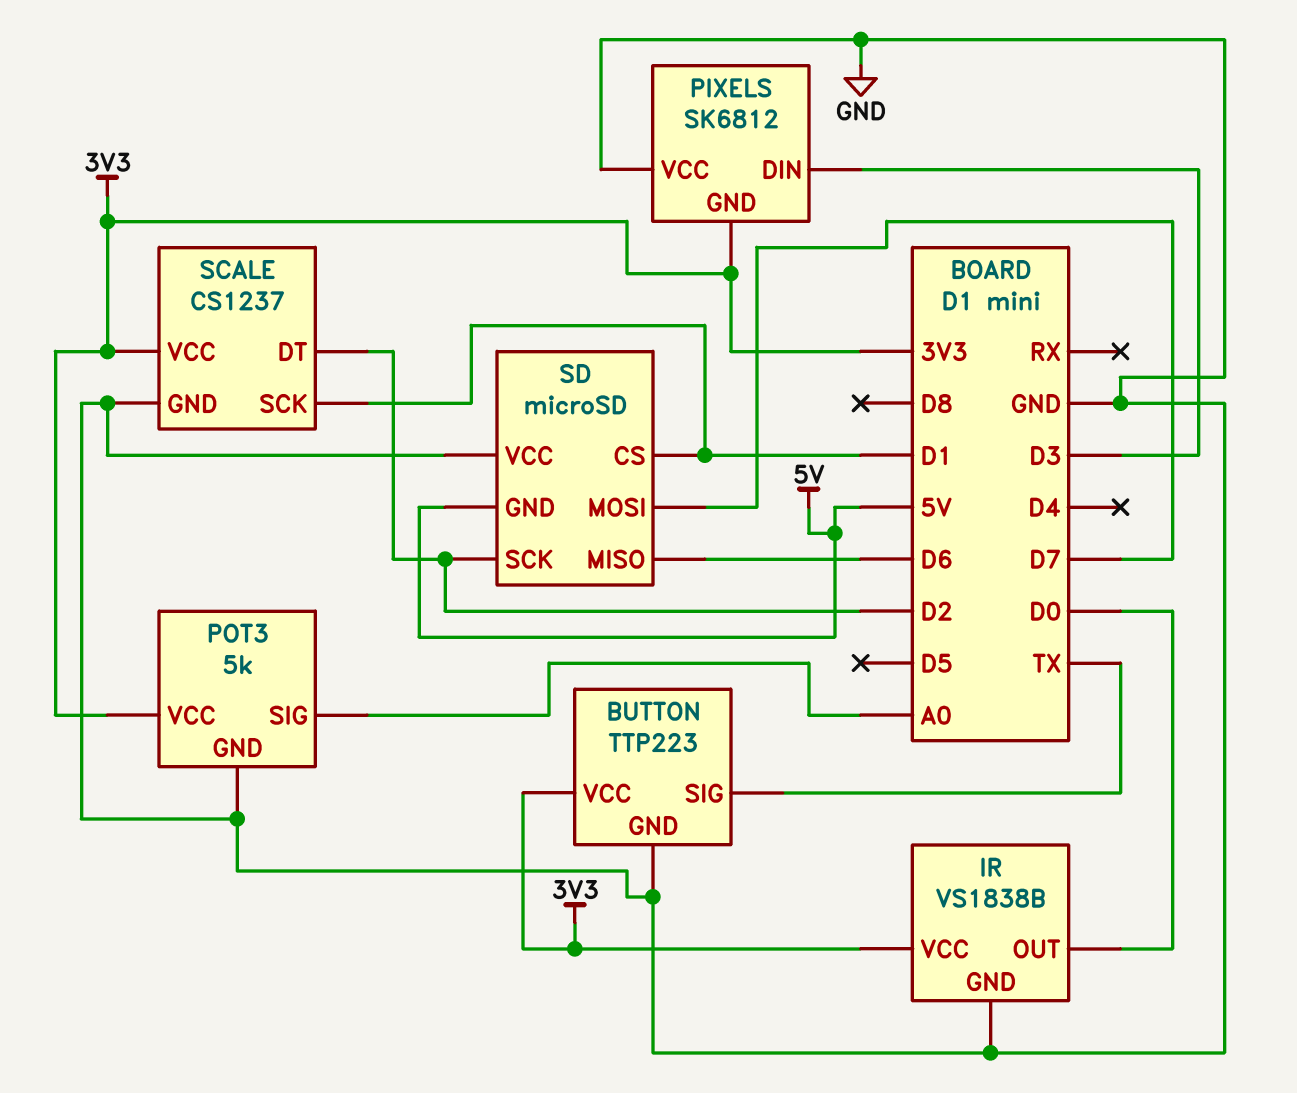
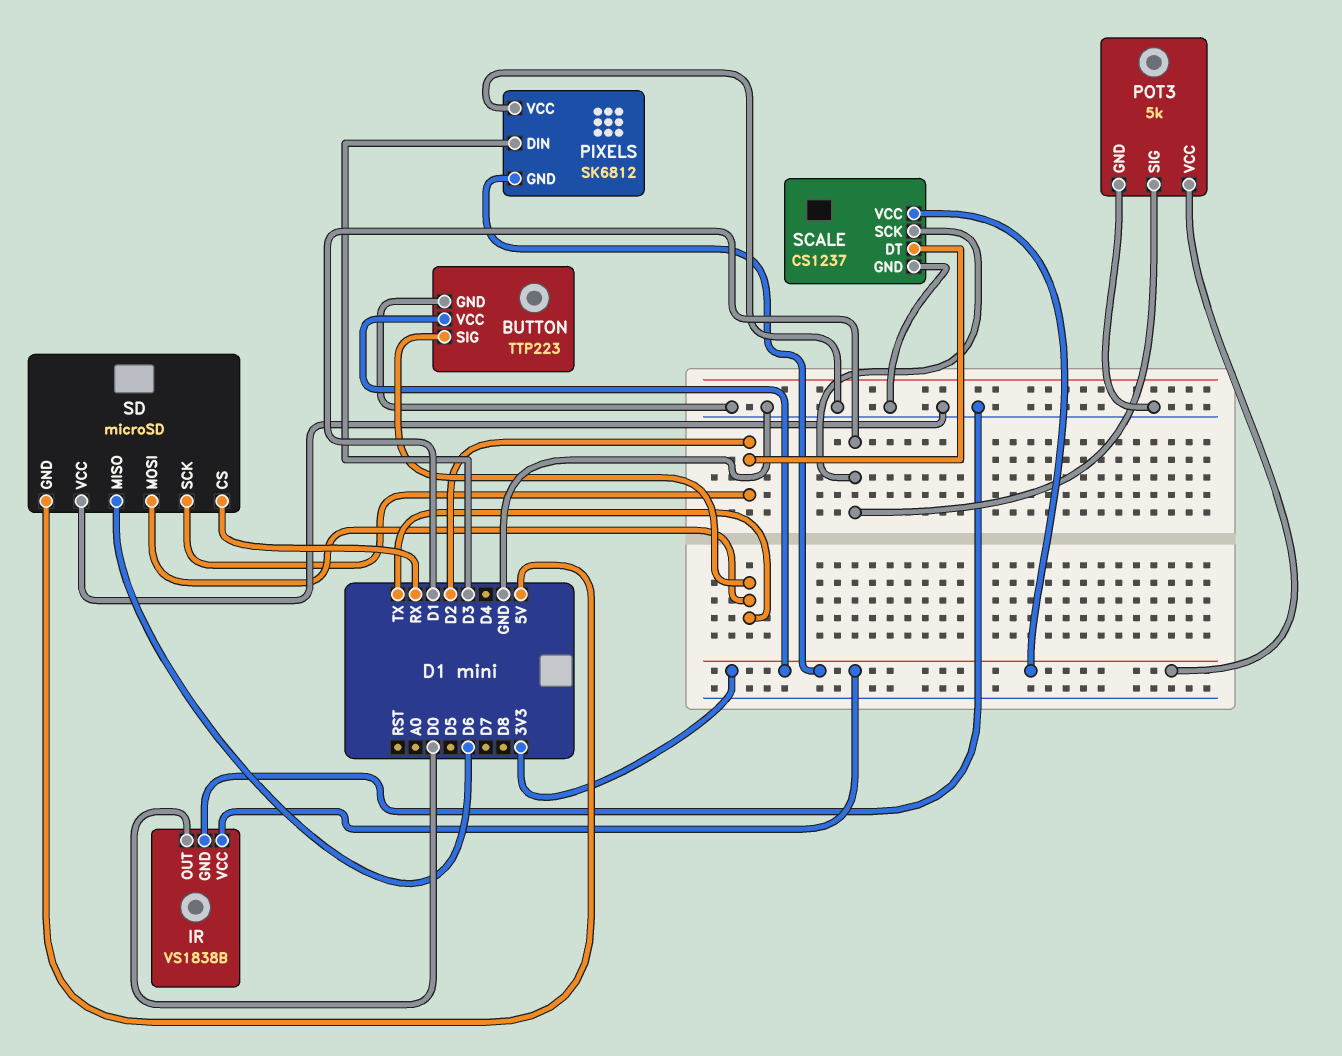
POT3 pin SIG: A0 -> D1
SD pin CS: D1 -> RX
SD pin MOSI: D7 -> TX

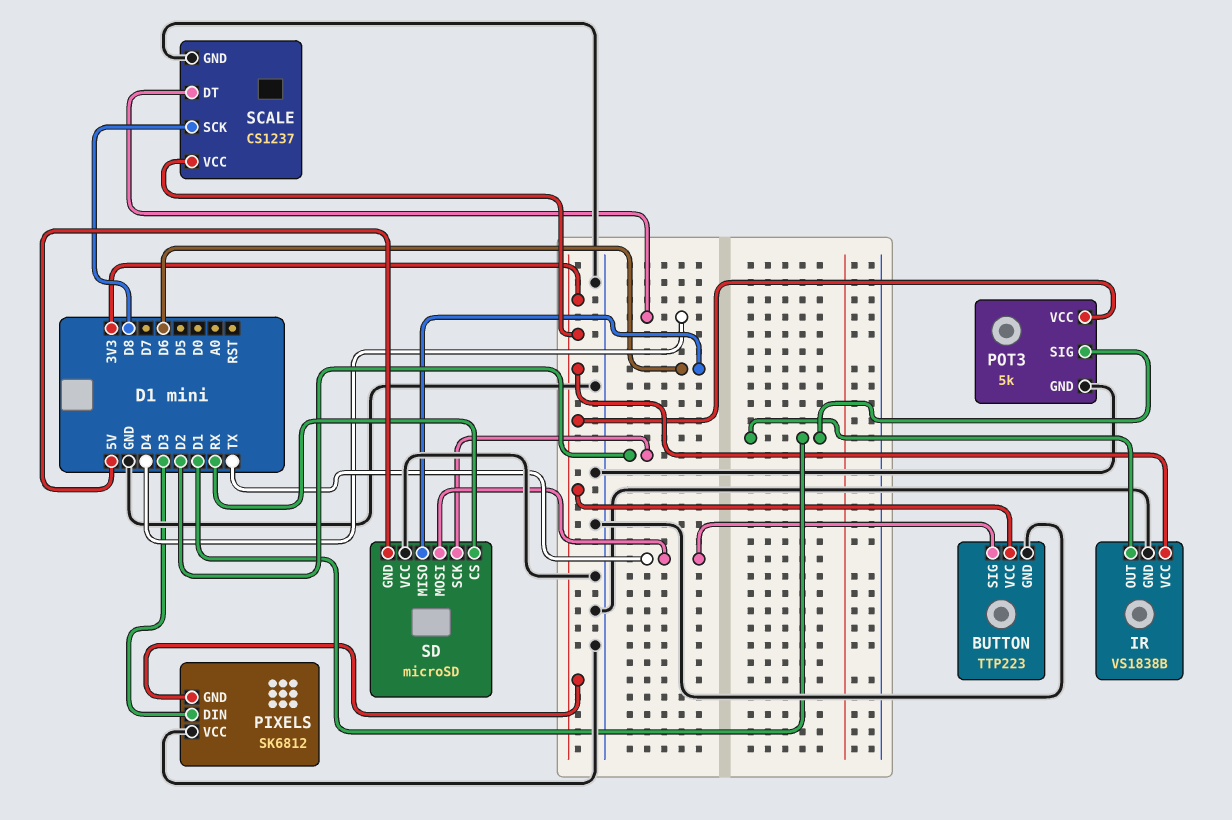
IR pin OUT: D0 -> D1
SCALE pin DT: D2 -> D4
SCALE pin SCK: D1 -> D8

